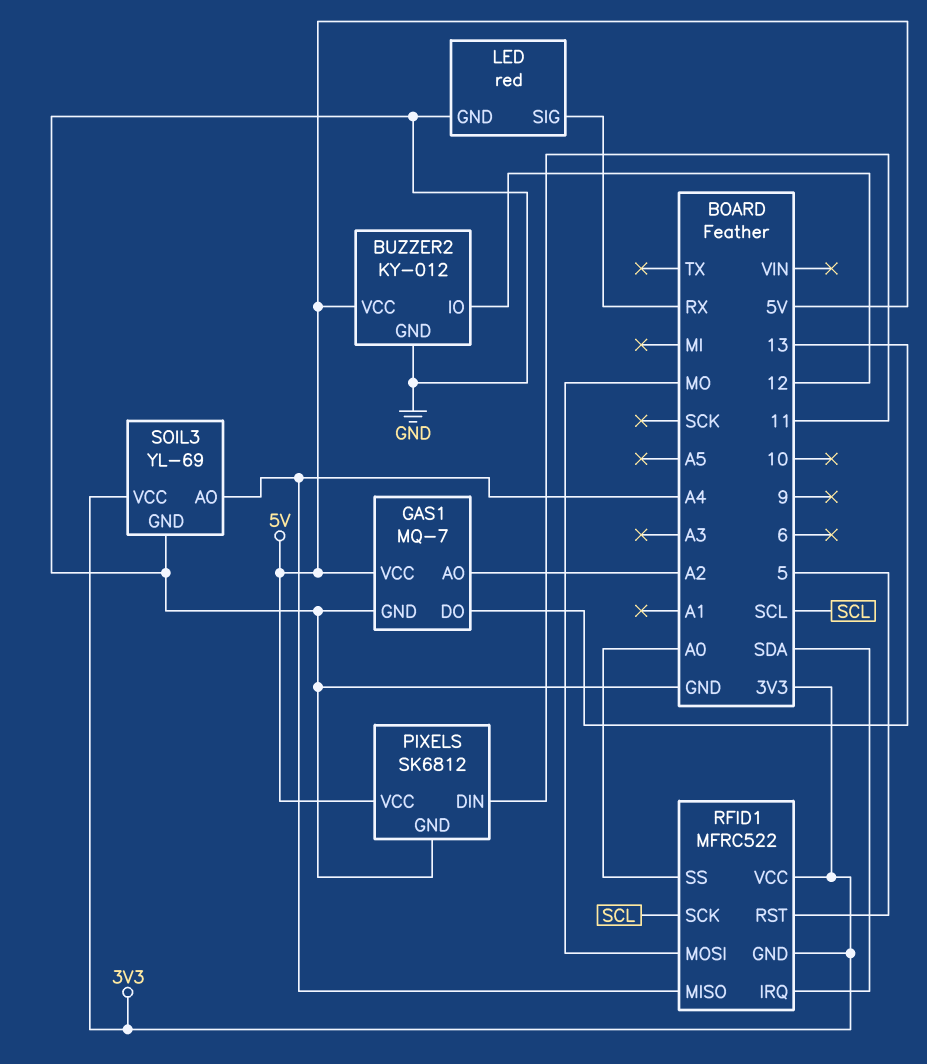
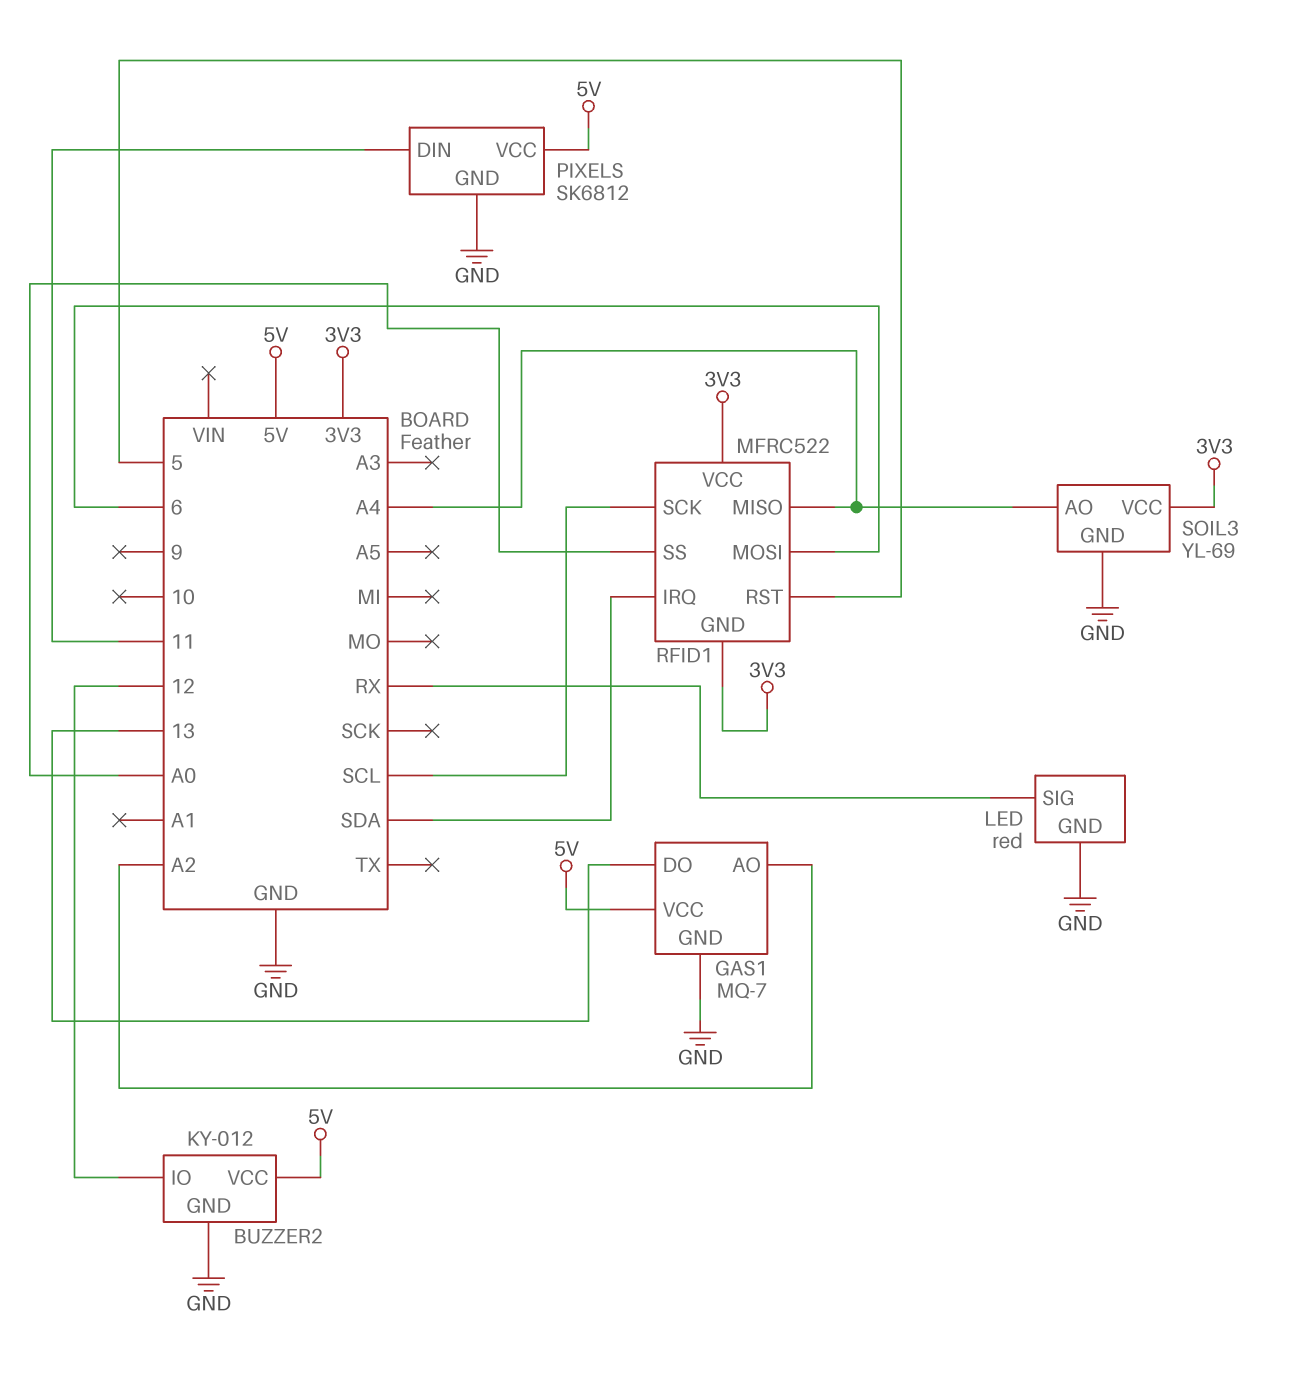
RFID1 pin MOSI: MO -> 6

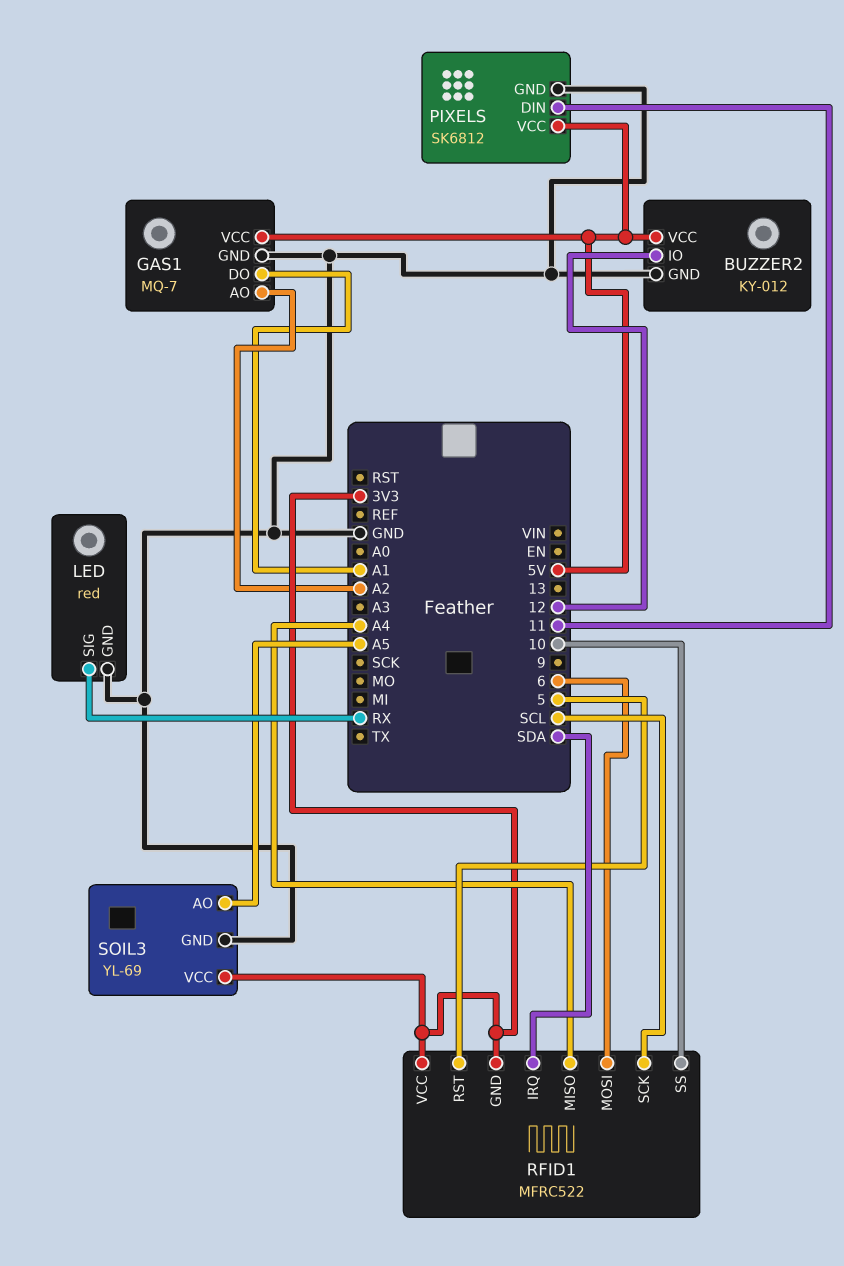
GAS1 pin DO: 13 -> A1
RFID1 pin SS: A0 -> 10
SOIL3 pin AO: A4 -> A5

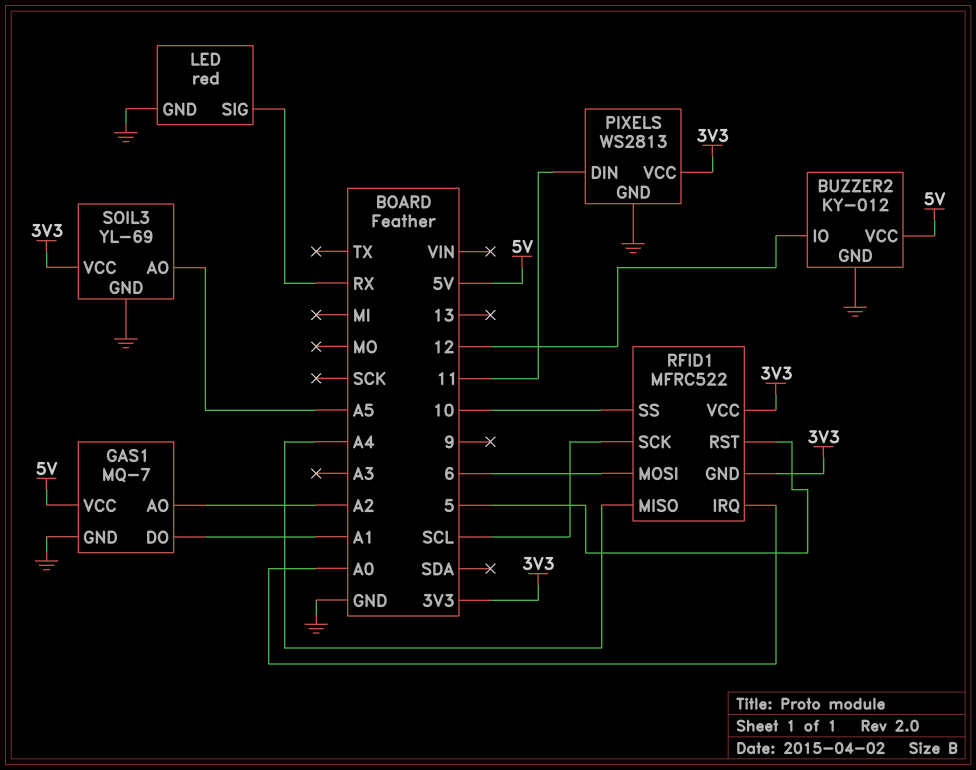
PIXELS: SK6812 -> WS2813
PIXELS pin VCC: 5V -> 3V3
RFID1 pin IRQ: SDA -> A0

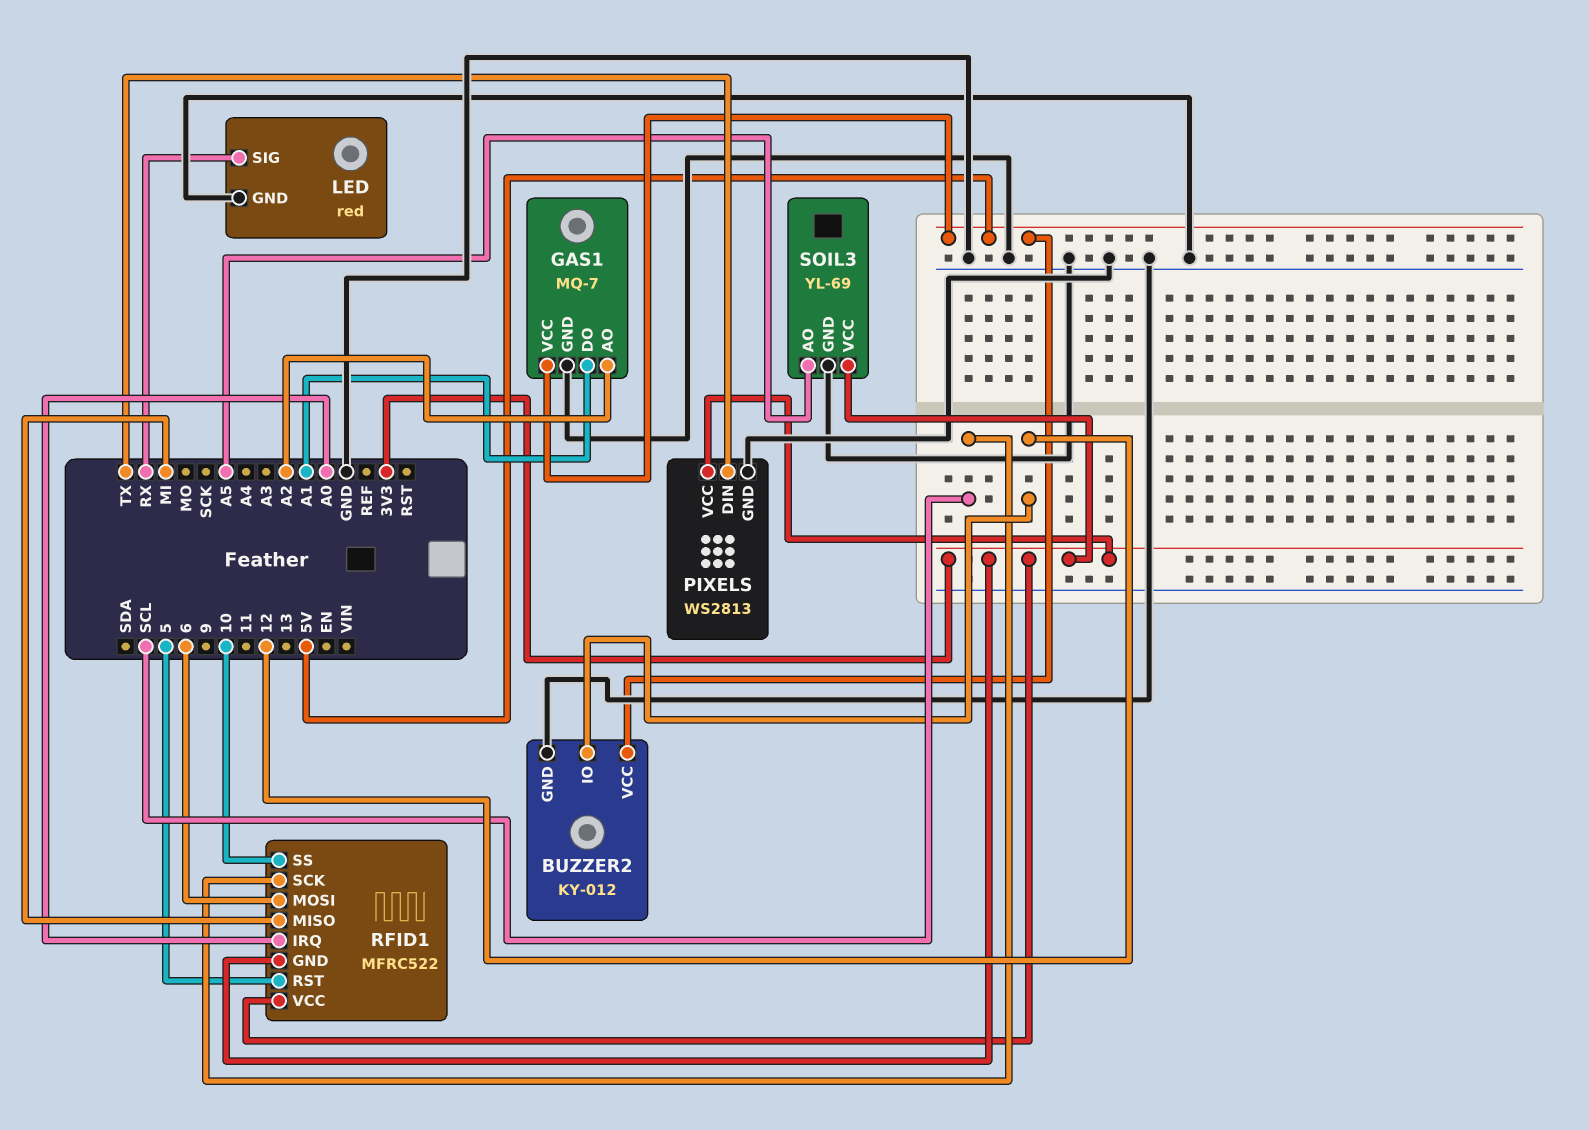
PIXELS pin DIN: 11 -> TX
RFID1 pin MISO: A4 -> MI

